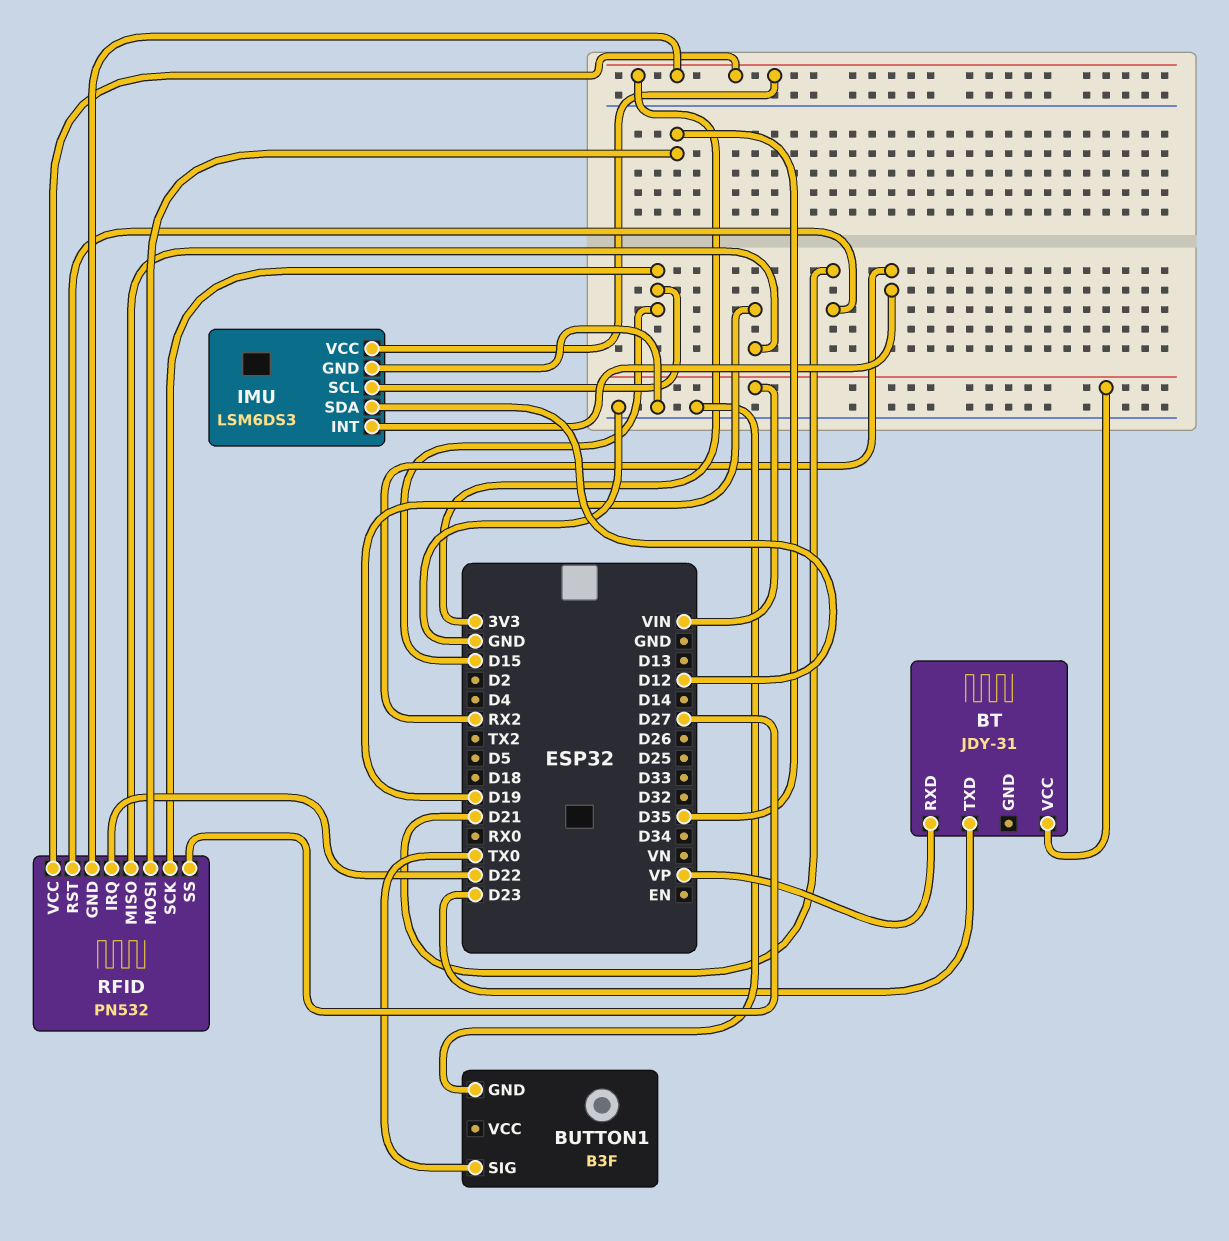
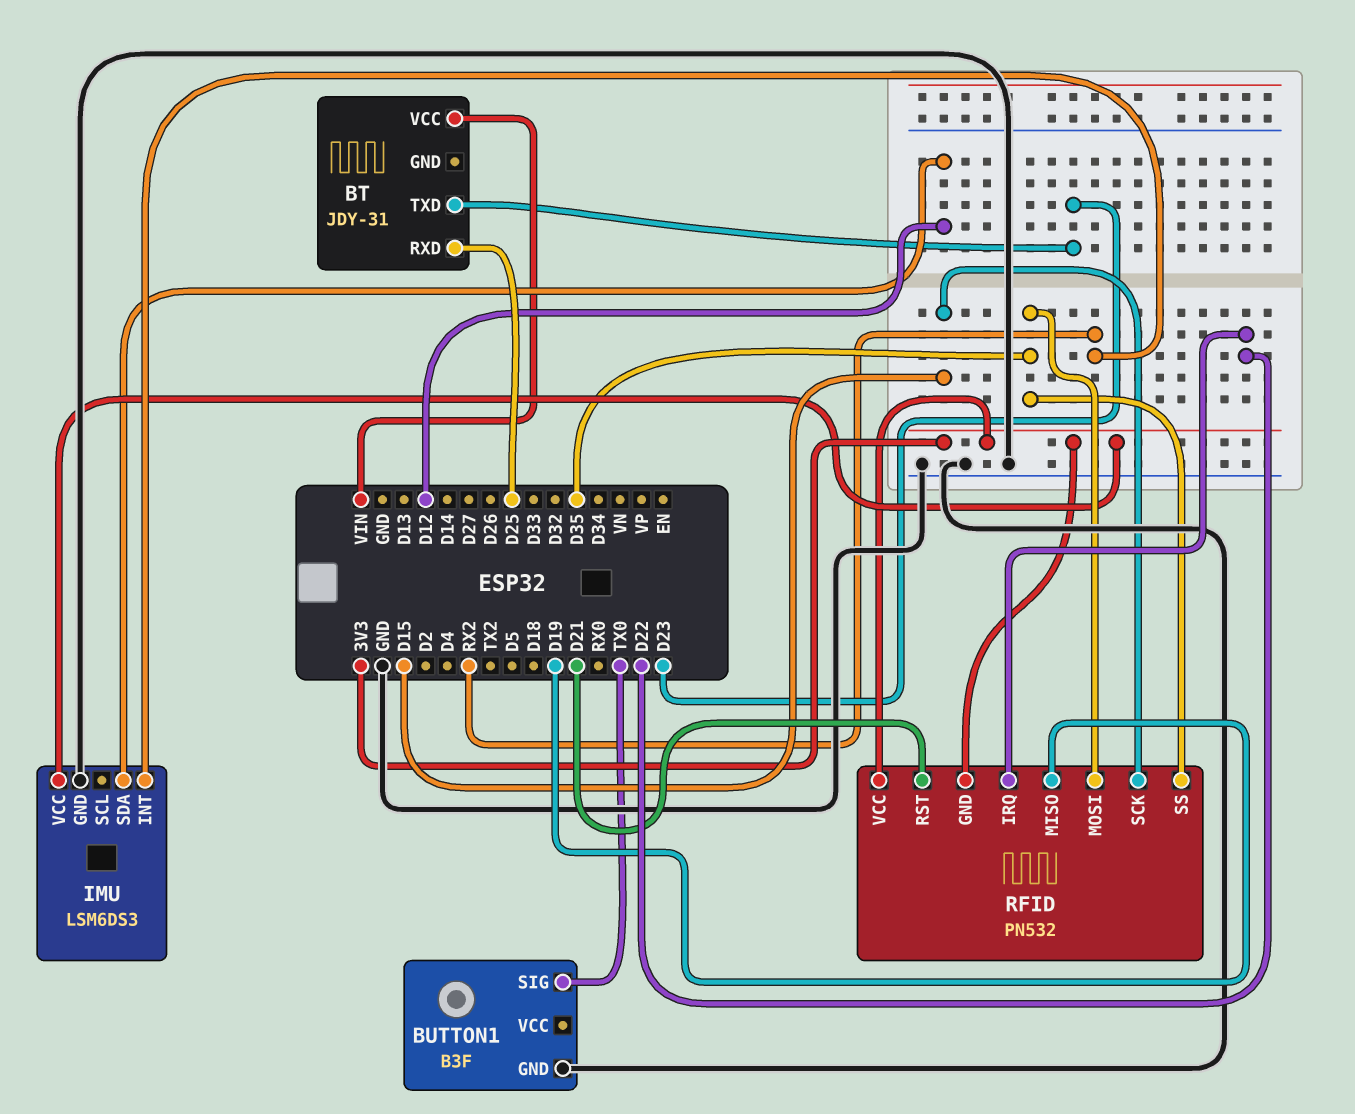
BT pin RXD: VP -> D25
IMU pin SCL: D15 -> none
RFID pin SS: D27 -> D35

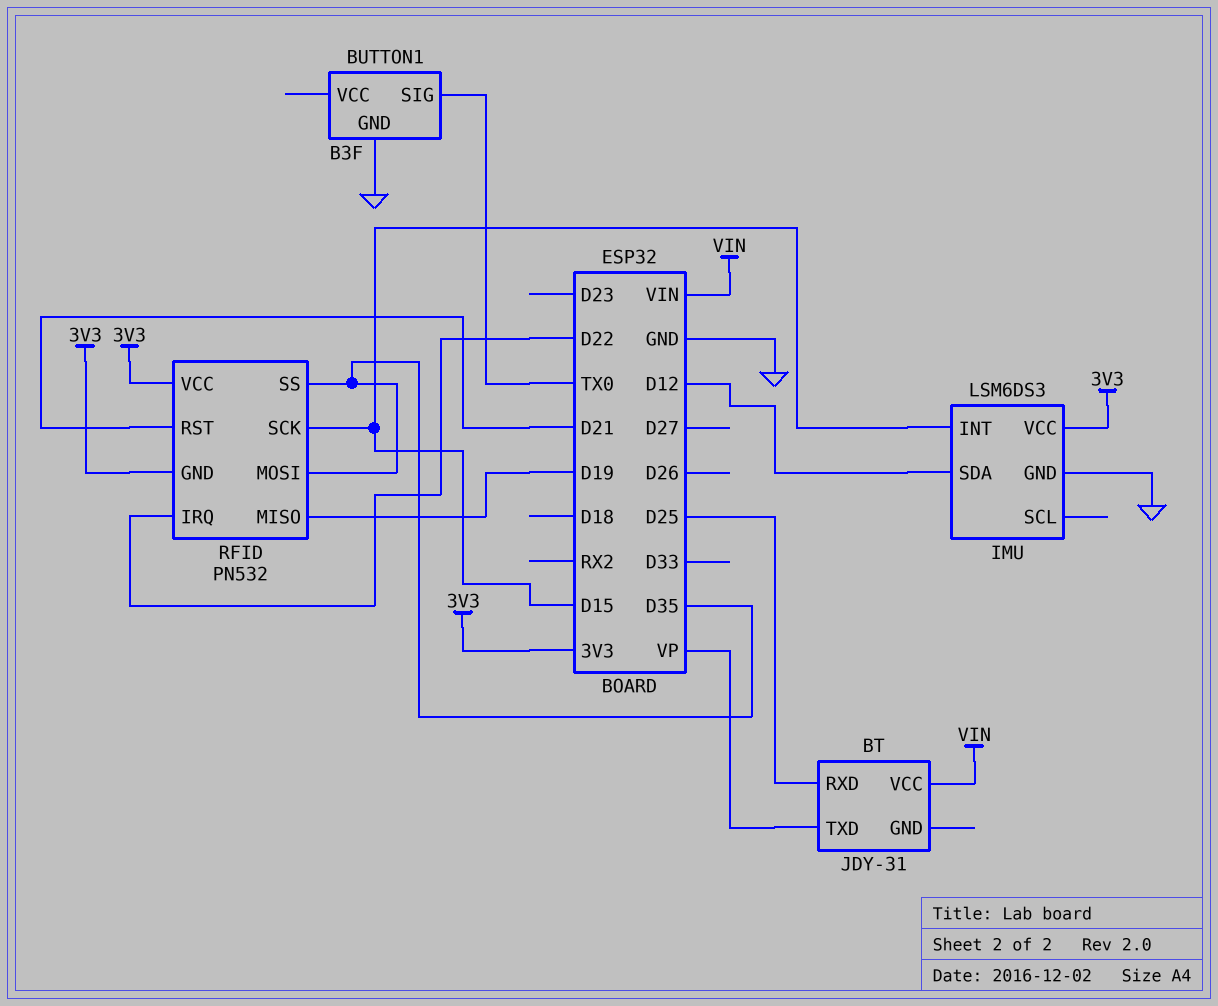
BT pin TXD: D23 -> VP
IMU pin INT: RX2 -> D15

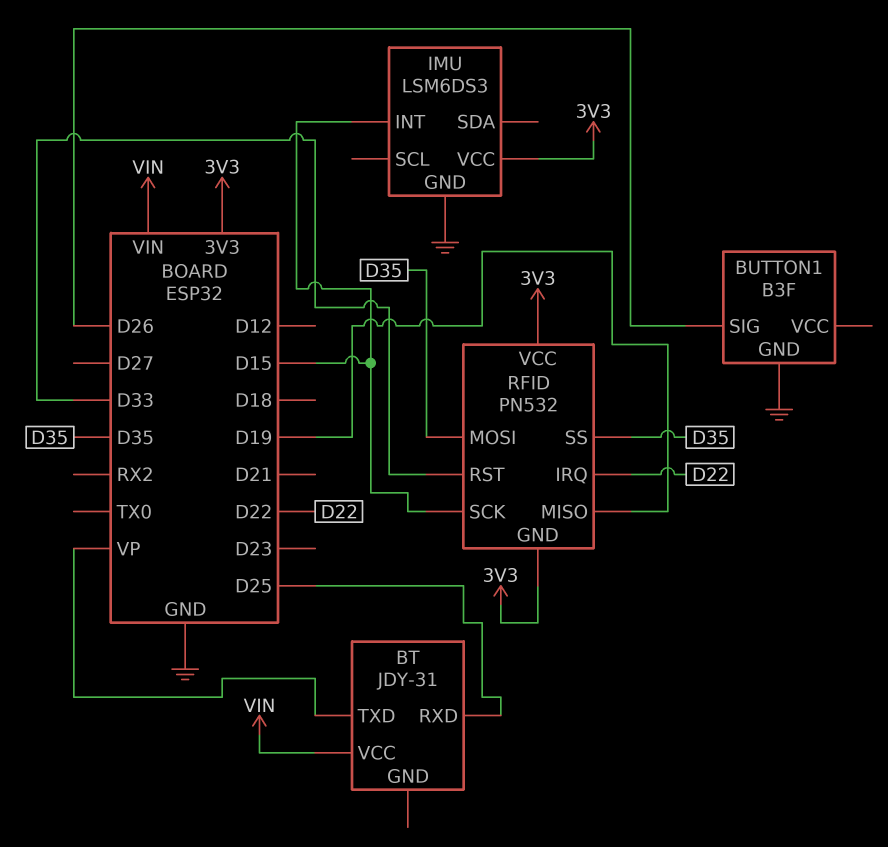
BUTTON1 pin SIG: TX0 -> D26
IMU pin SDA: D12 -> none
RFID pin RST: D21 -> D33

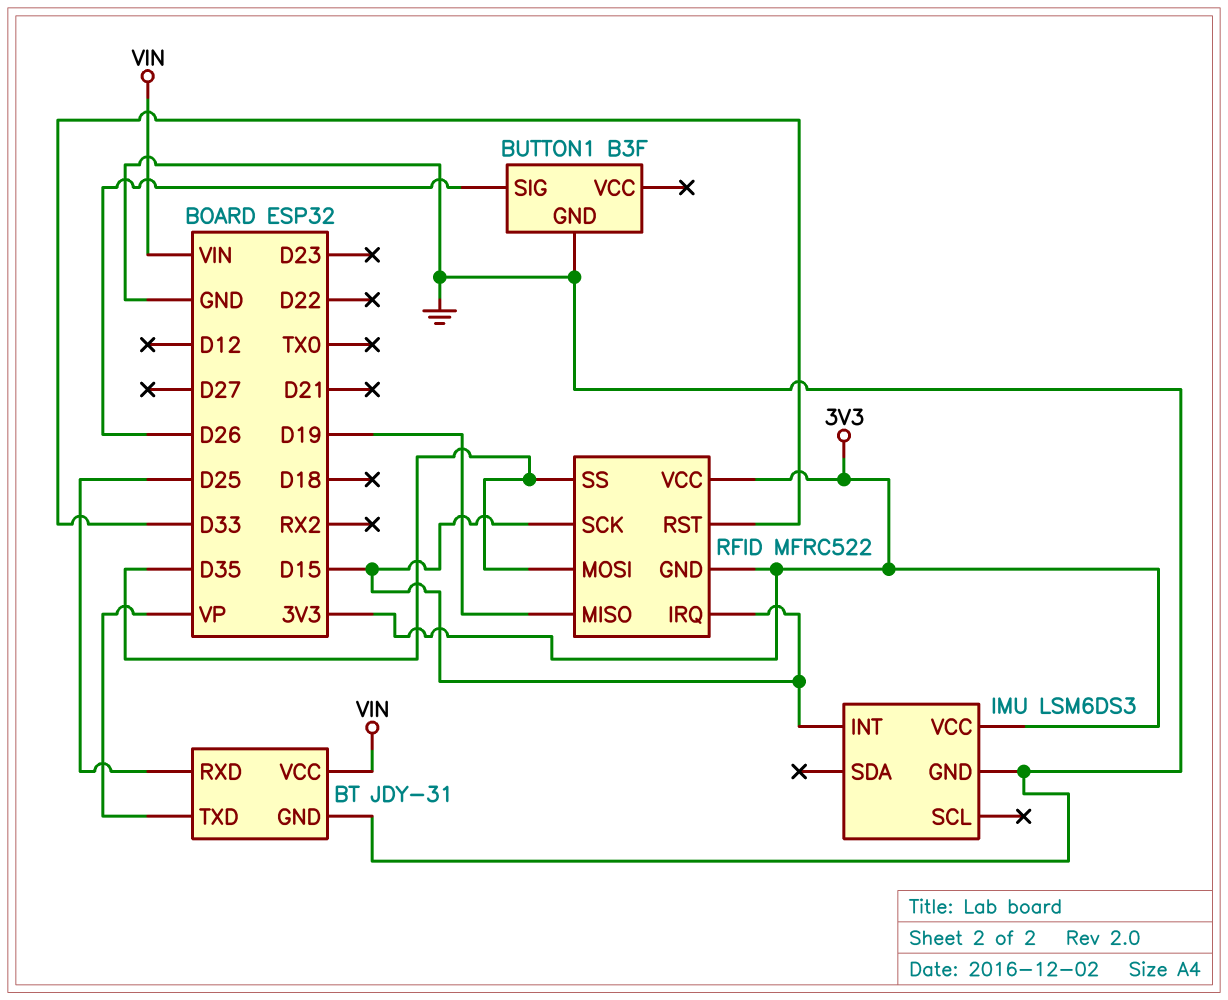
BT pin GND: none -> GND
RFID: PN532 -> MFRC522
RFID pin IRQ: D22 -> D15

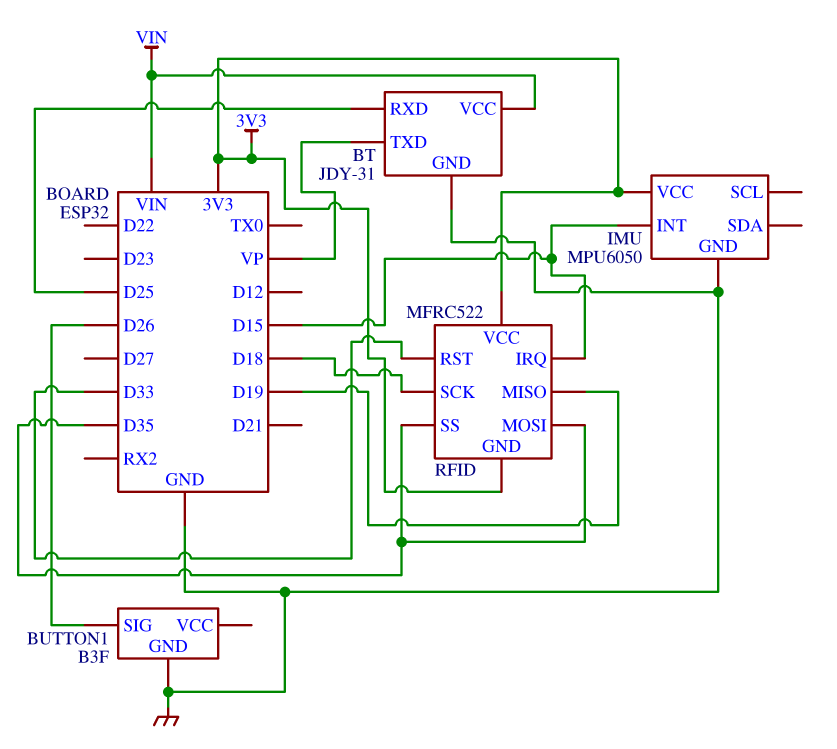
IMU: LSM6DS3 -> MPU6050
RFID pin SCK: D15 -> D18

